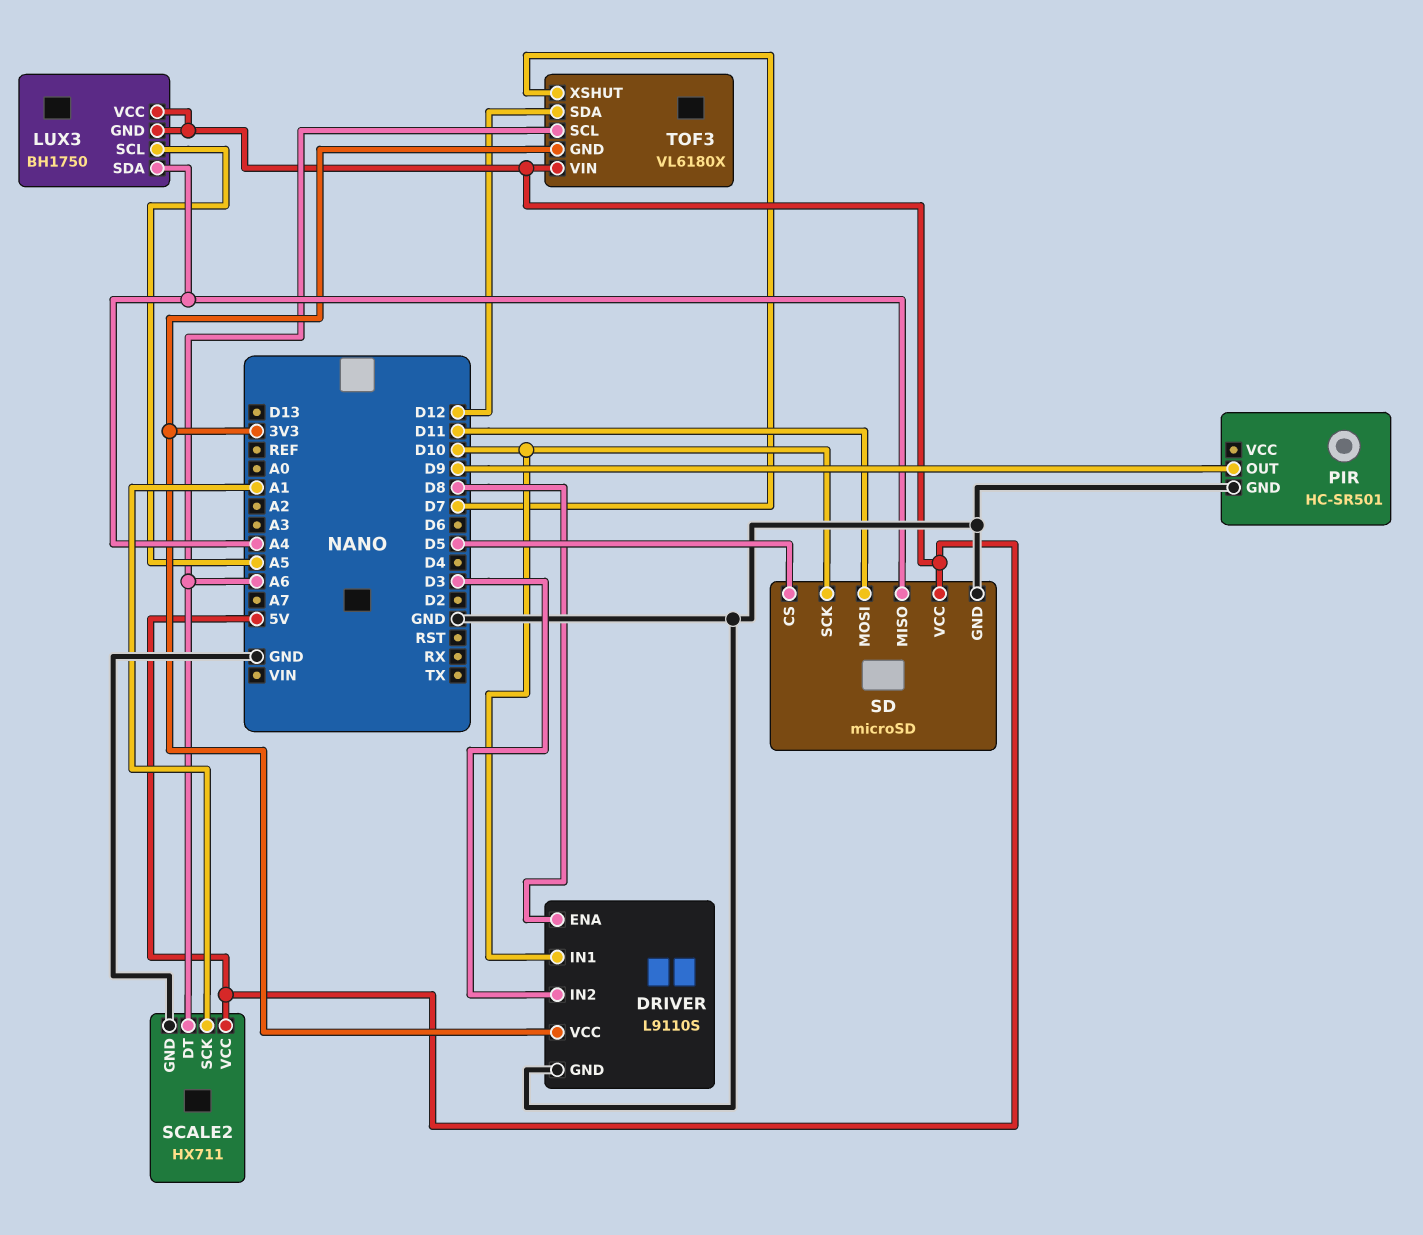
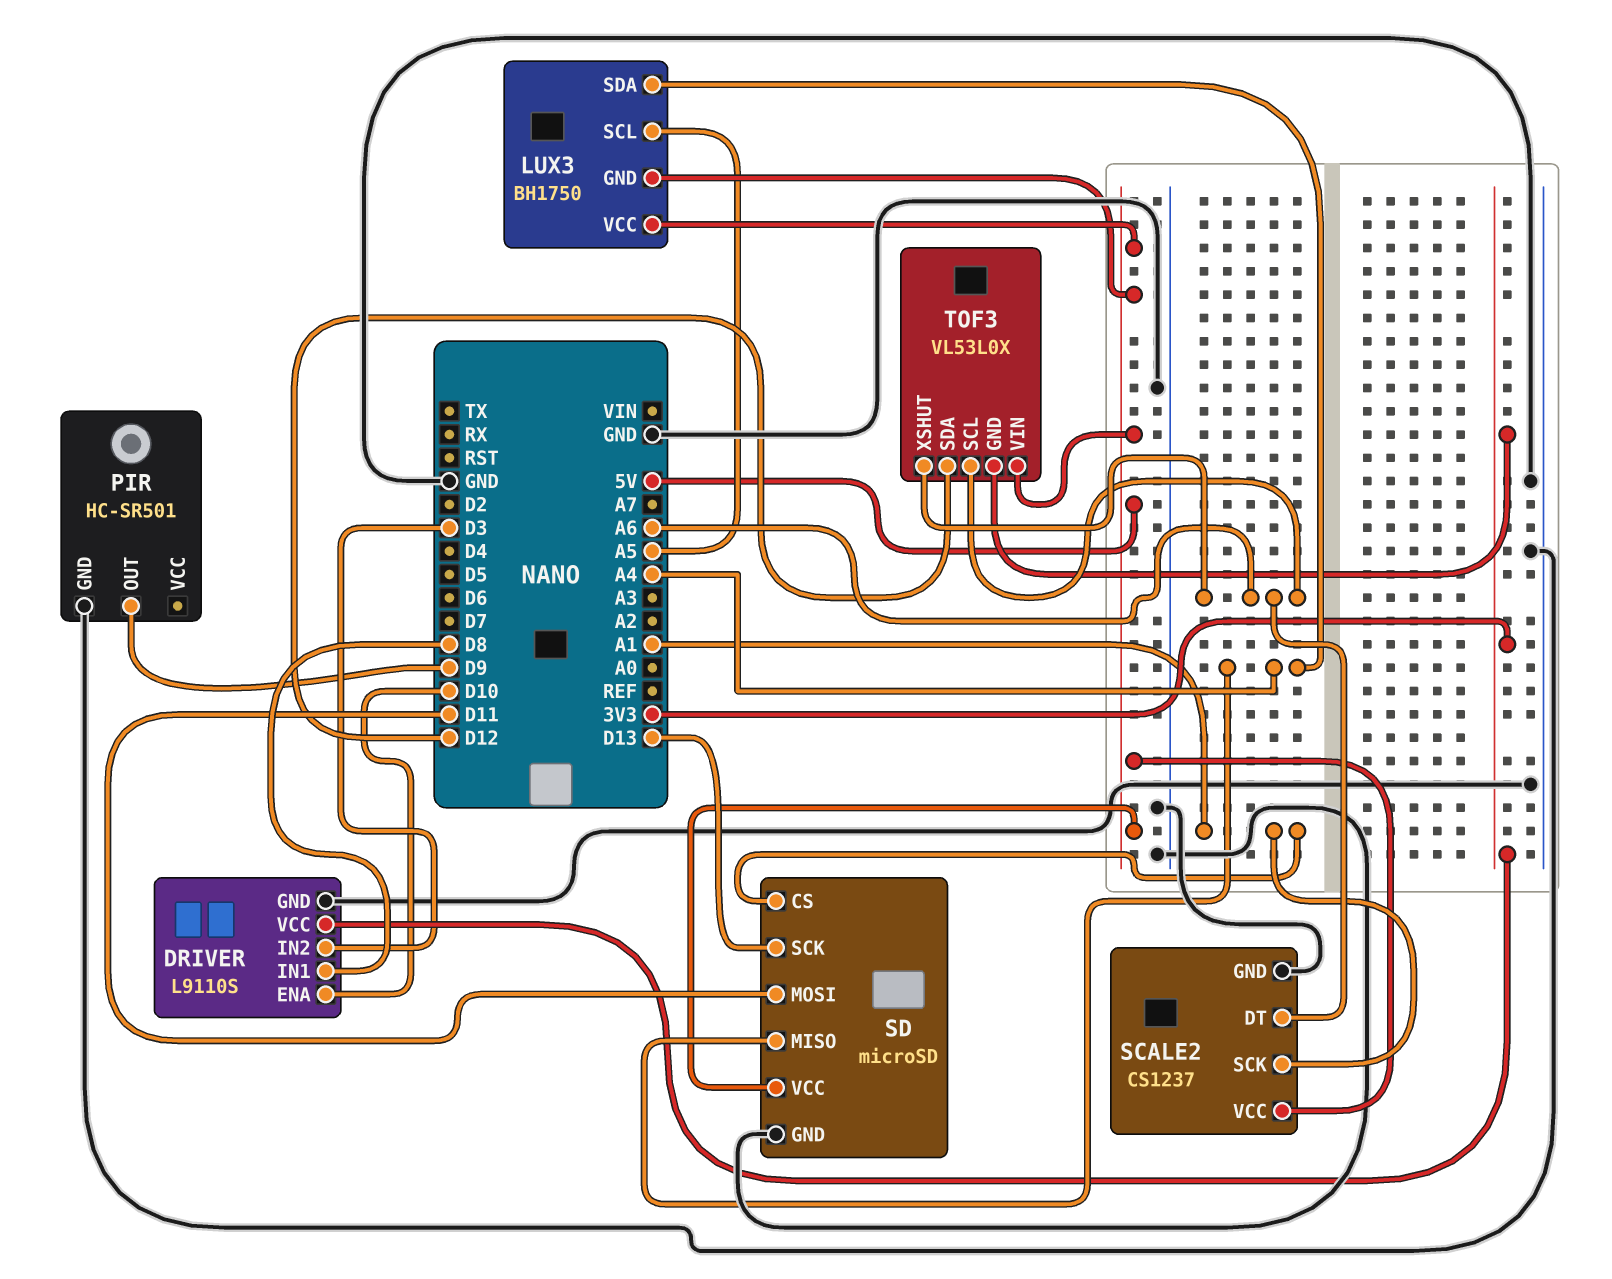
DRIVER pin ENA: D8 -> D10
DRIVER pin IN1: D10 -> D8
SCALE2: HX711 -> CS1237
SD pin CS: D5 -> A1
SD pin SCK: D10 -> D13
TOF3: VL6180X -> VL53L0X
TOF3 pin XSHUT: D7 -> A6

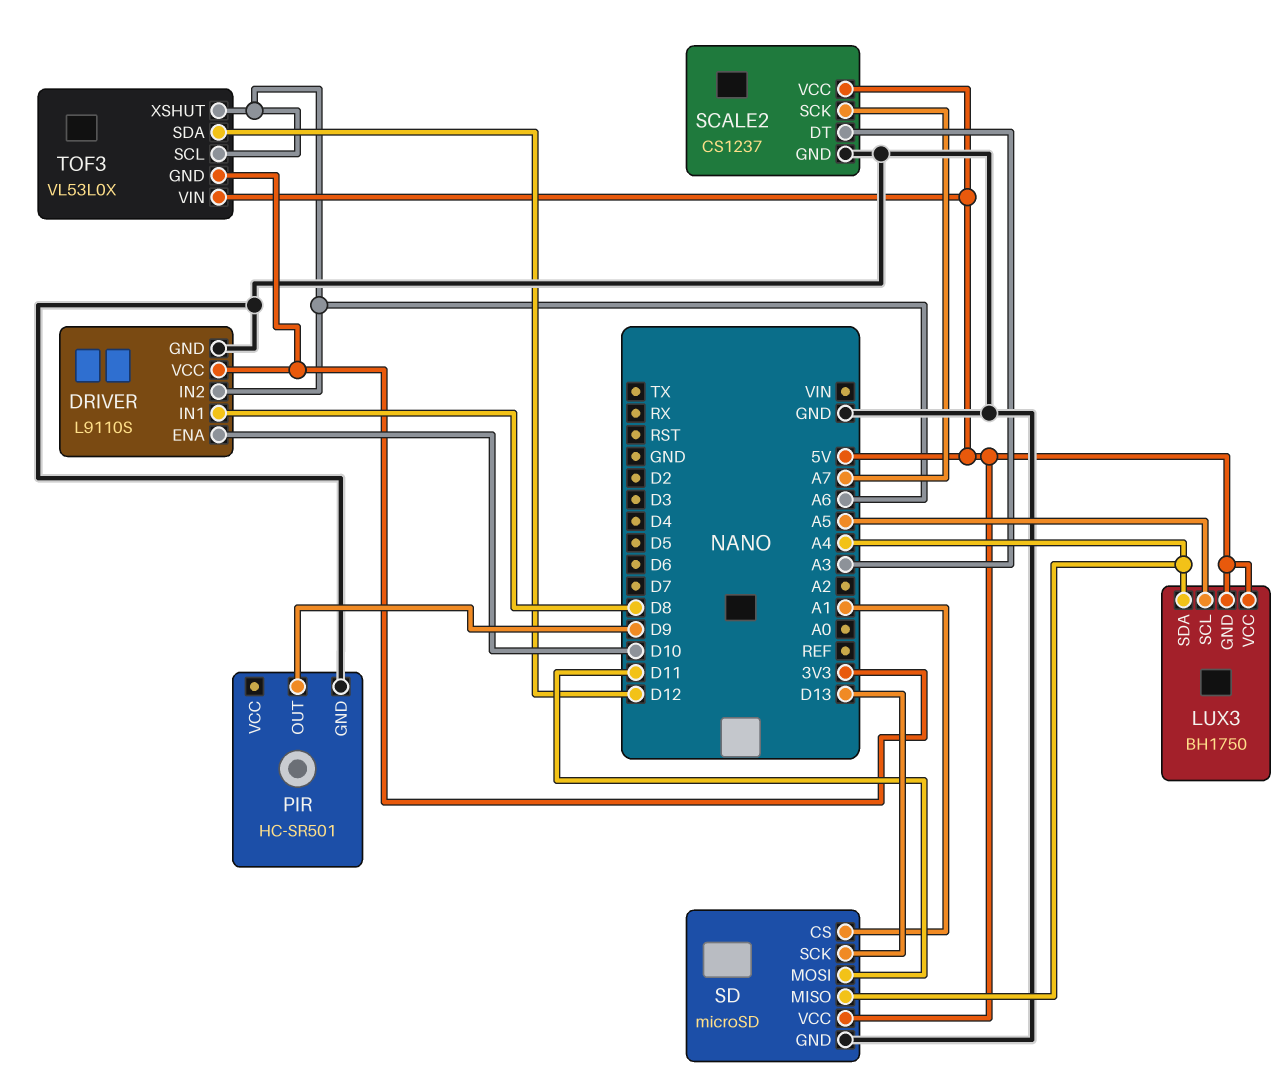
DRIVER pin IN2: D3 -> A6
SCALE2 pin DT: A6 -> A3
SCALE2 pin SCK: A1 -> A7

